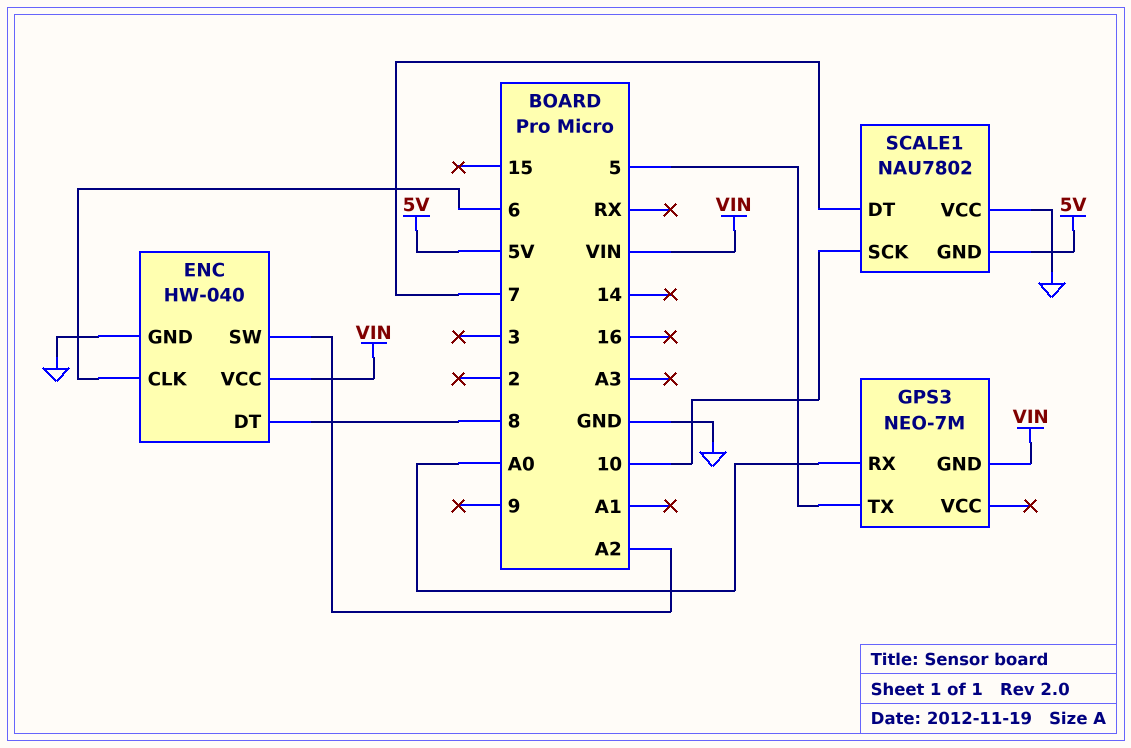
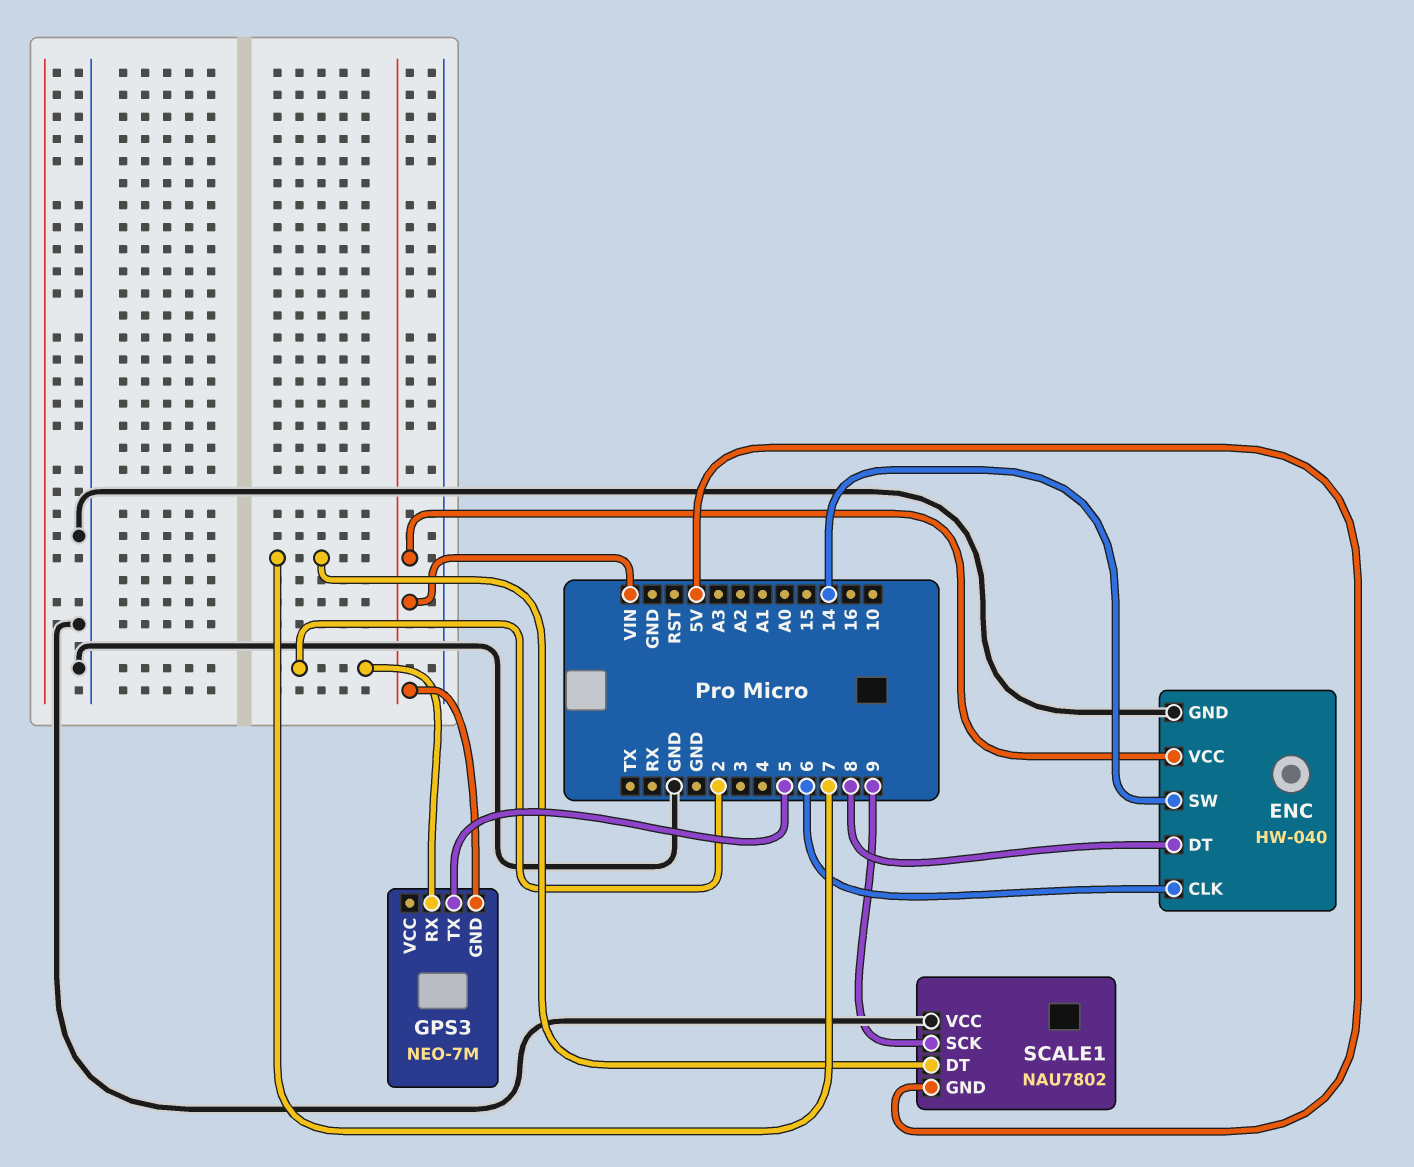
ENC pin SW: A2 -> 14
GPS3 pin RX: A0 -> 2
SCALE1 pin SCK: 10 -> 9

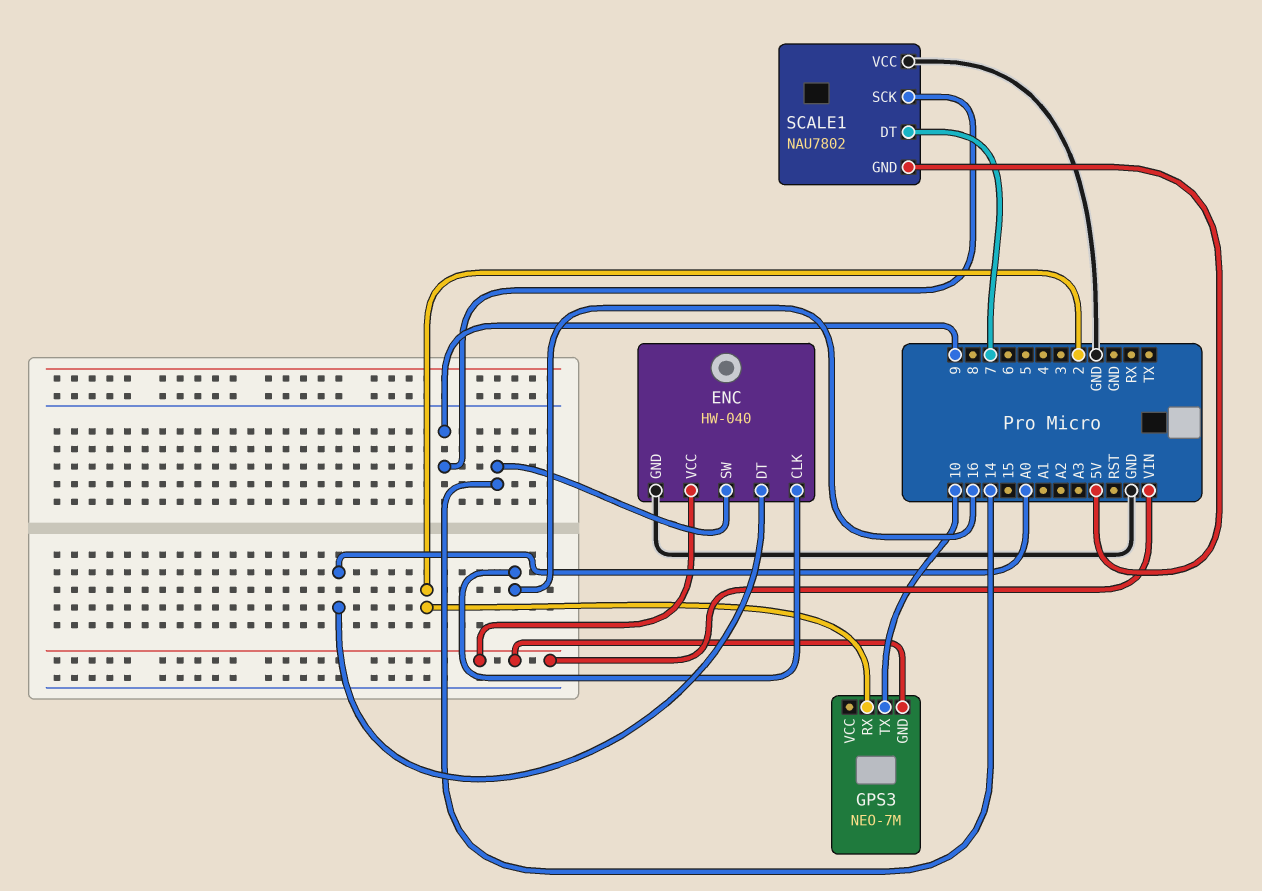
ENC pin CLK: 6 -> 16
ENC pin DT: 8 -> A0
GPS3 pin TX: 5 -> 10

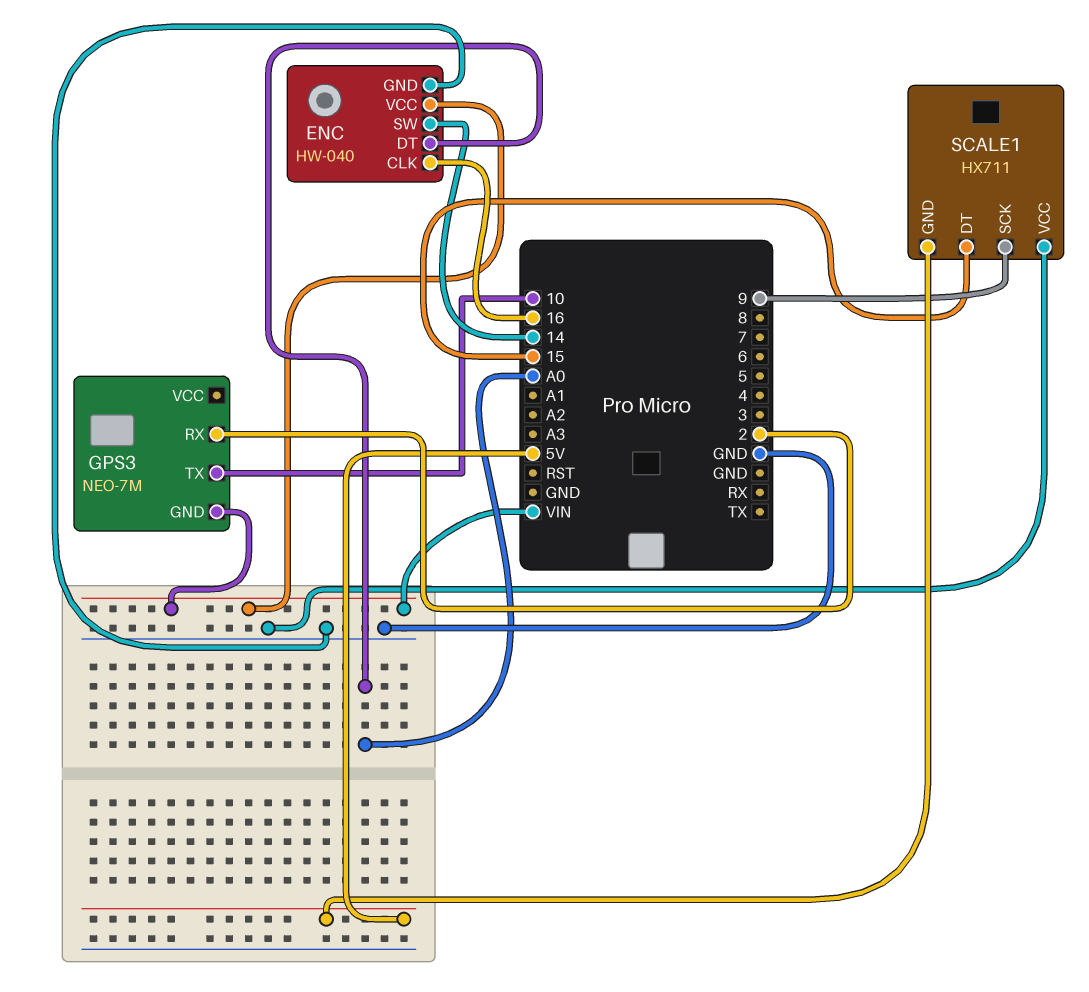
SCALE1: NAU7802 -> HX711
SCALE1 pin DT: 7 -> 15

